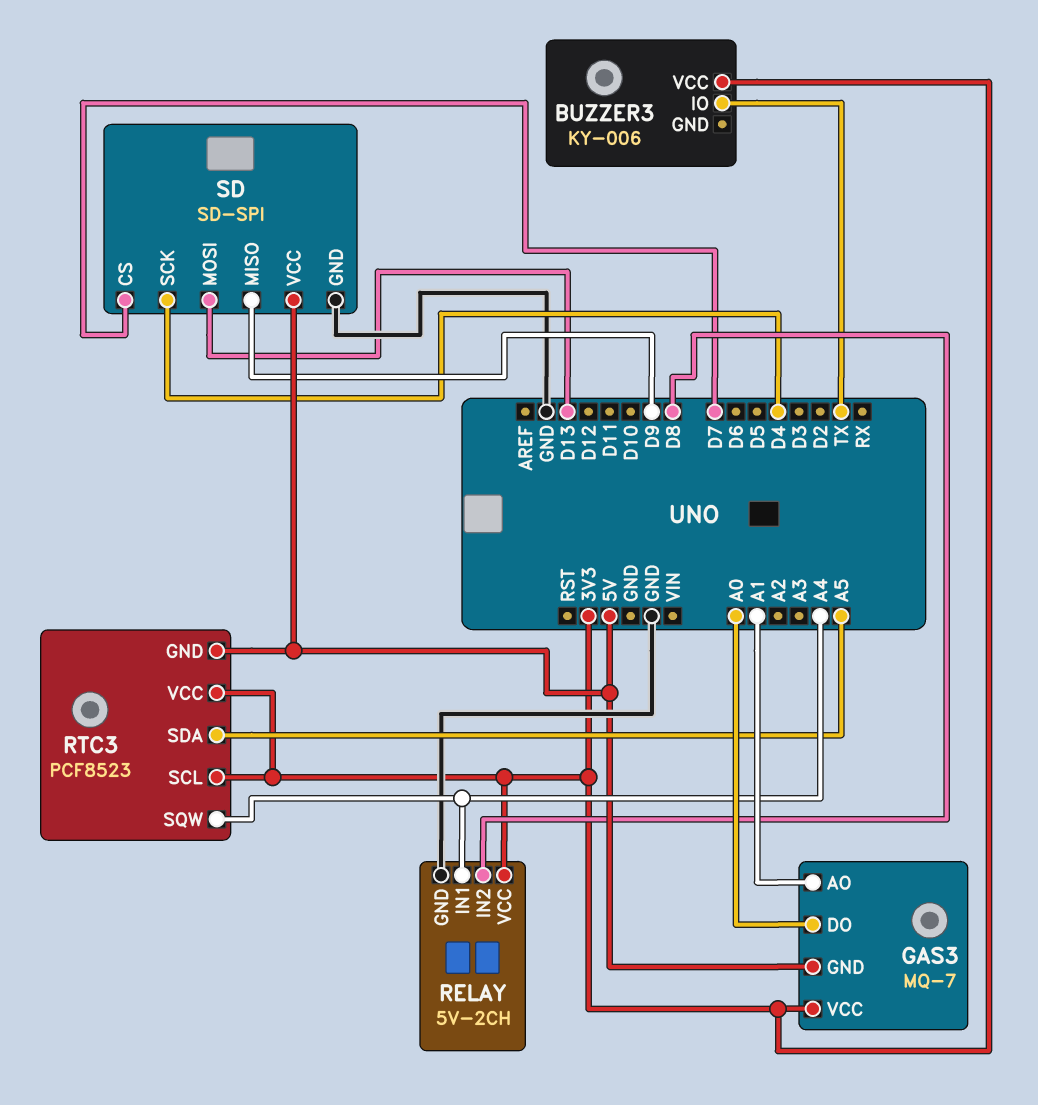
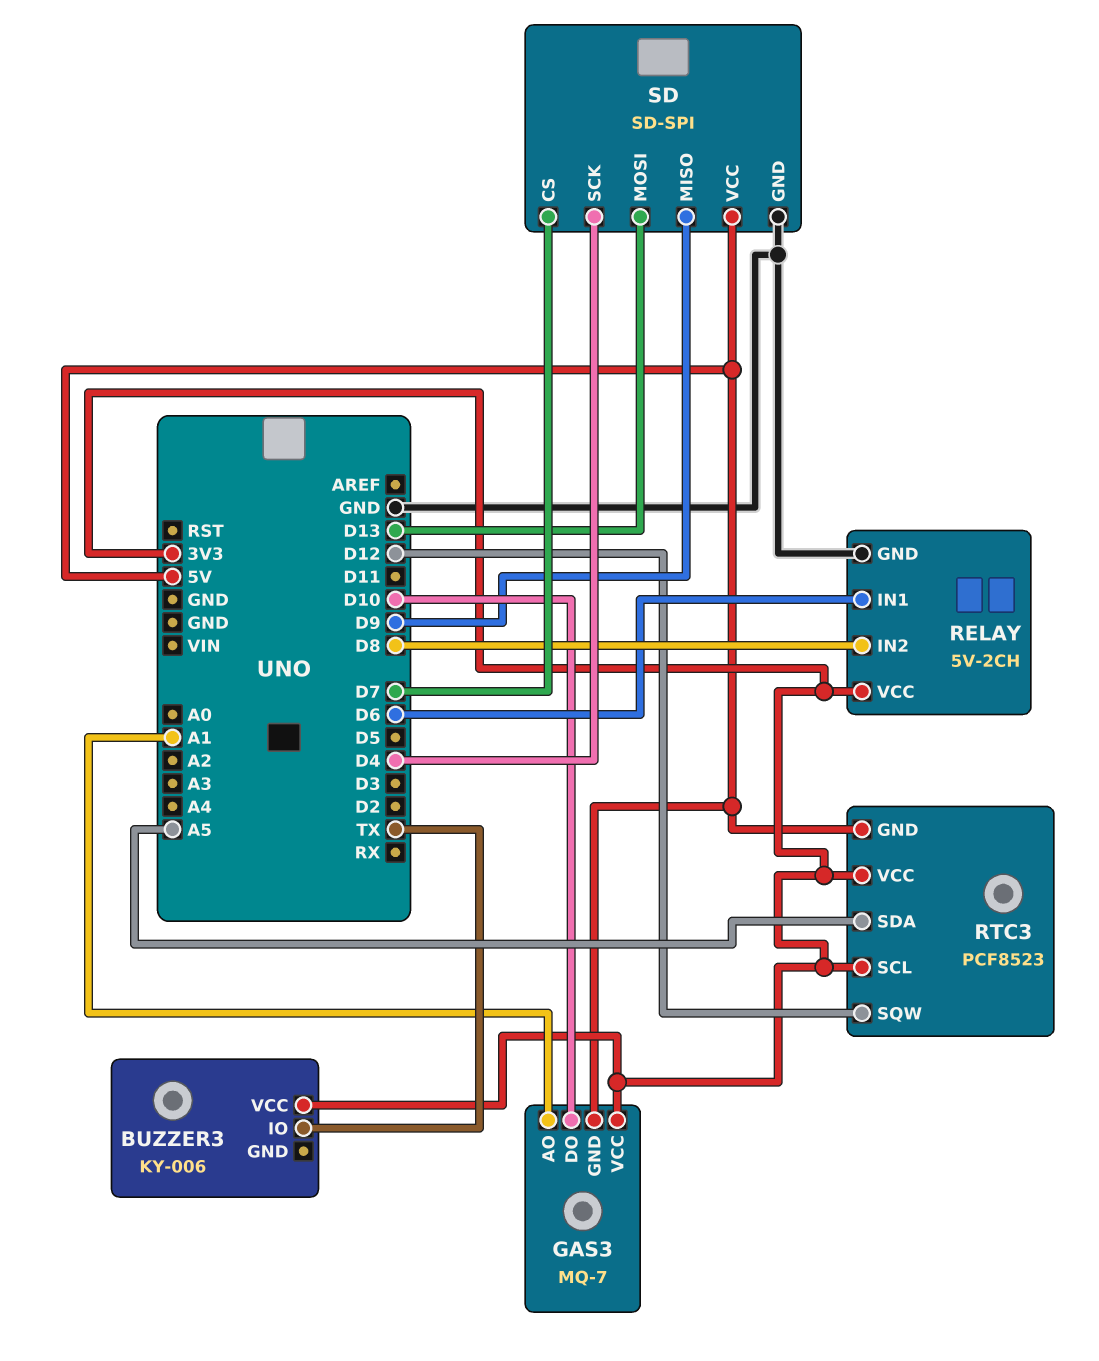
GAS3 pin DO: A0 -> D10
RELAY pin IN1: A4 -> D6
RTC3 pin SQW: A4 -> D12

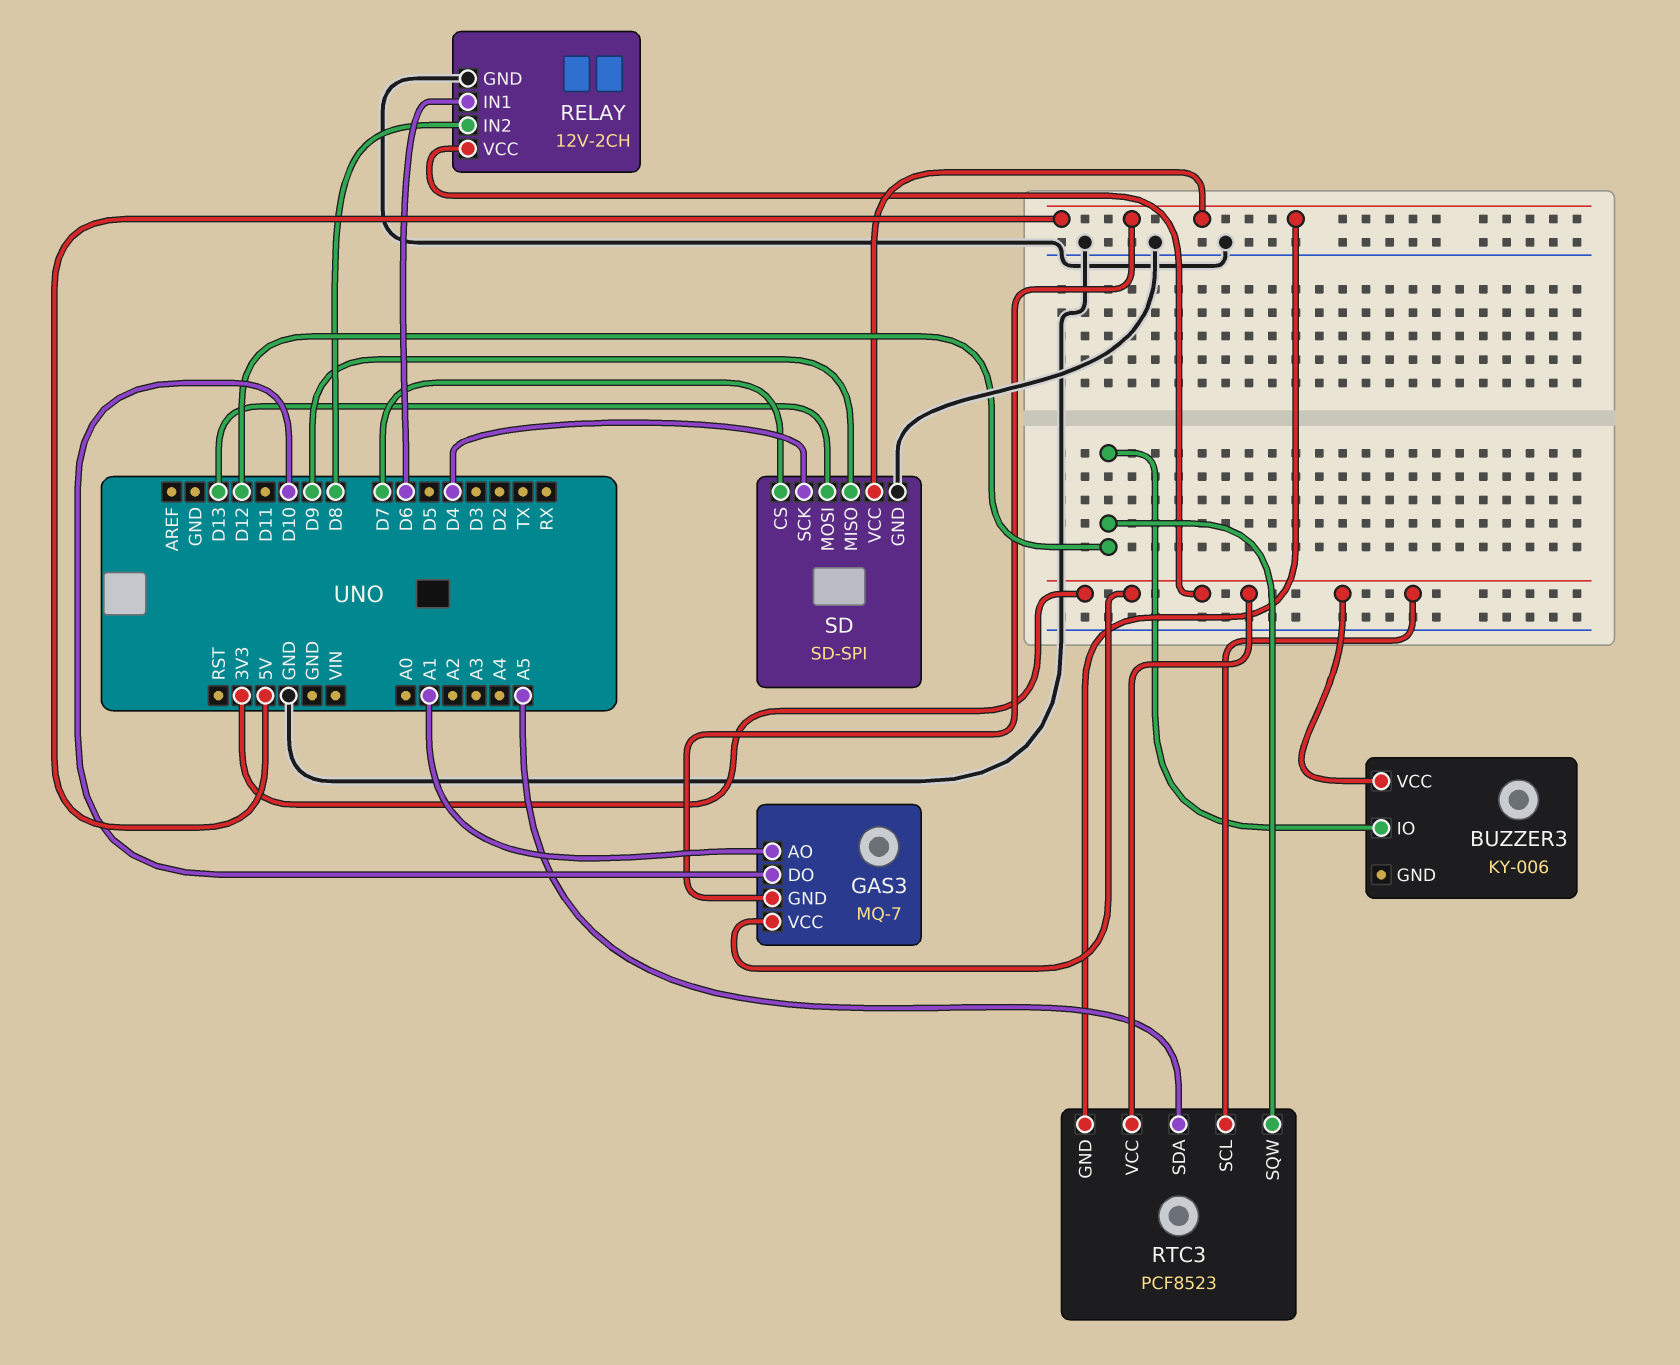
BUZZER3 pin IO: TX -> D12
RELAY: 5V-2CH -> 12V-2CH

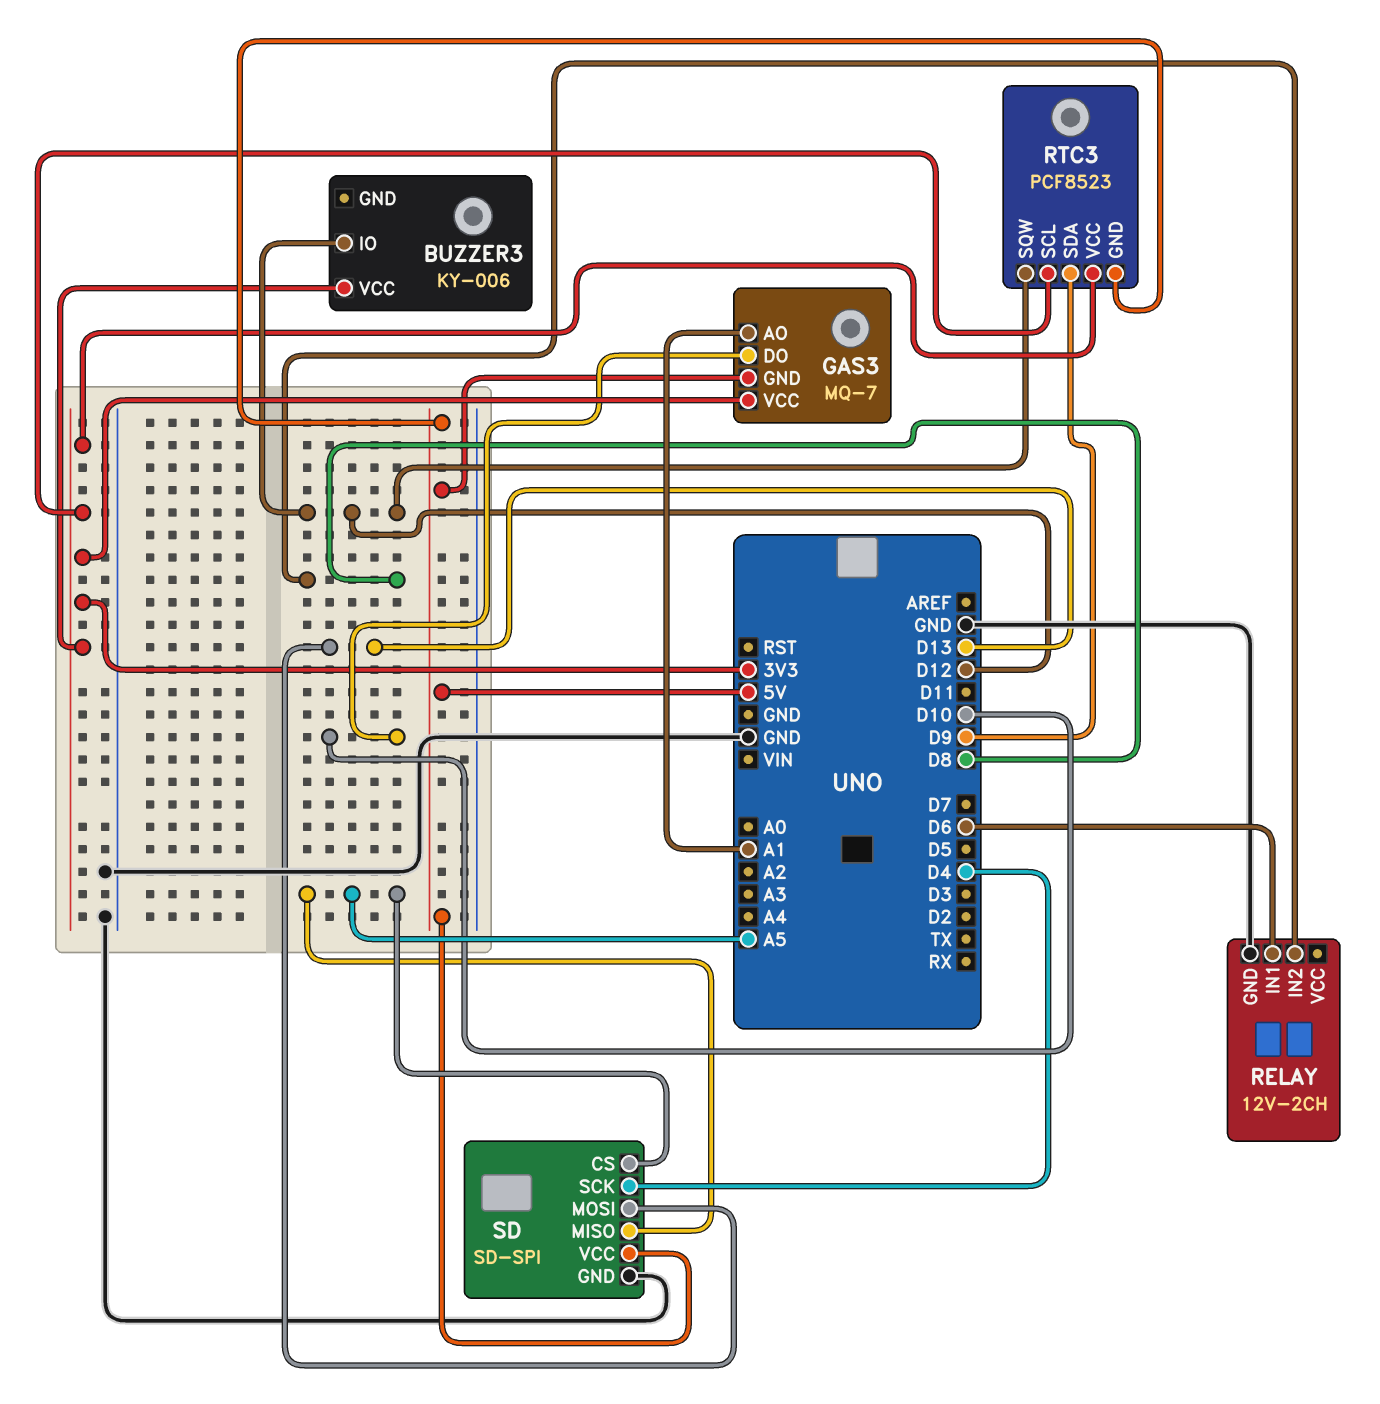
RELAY pin VCC: 3V3 -> none
RTC3 pin SDA: A5 -> D9
SD pin CS: D7 -> A5
SD pin MISO: D9 -> A5

